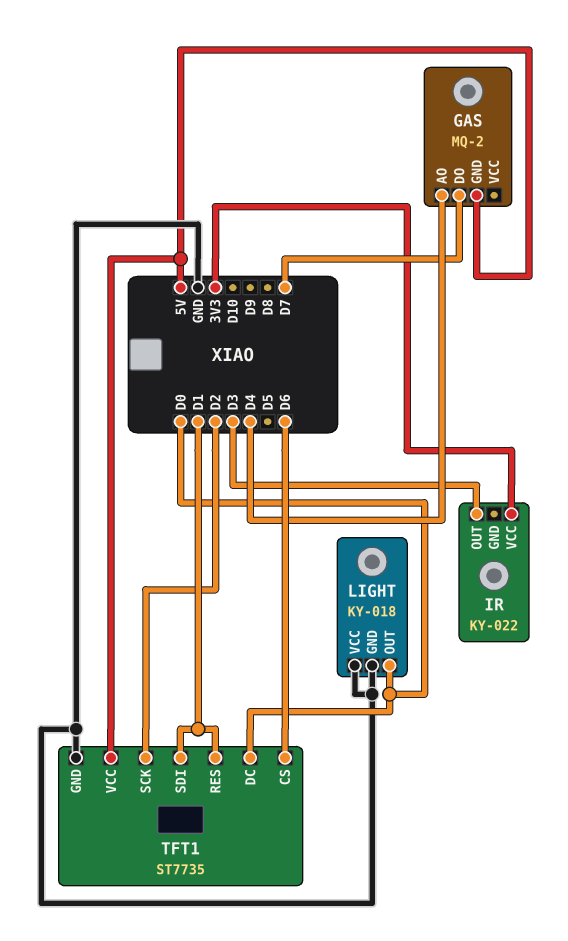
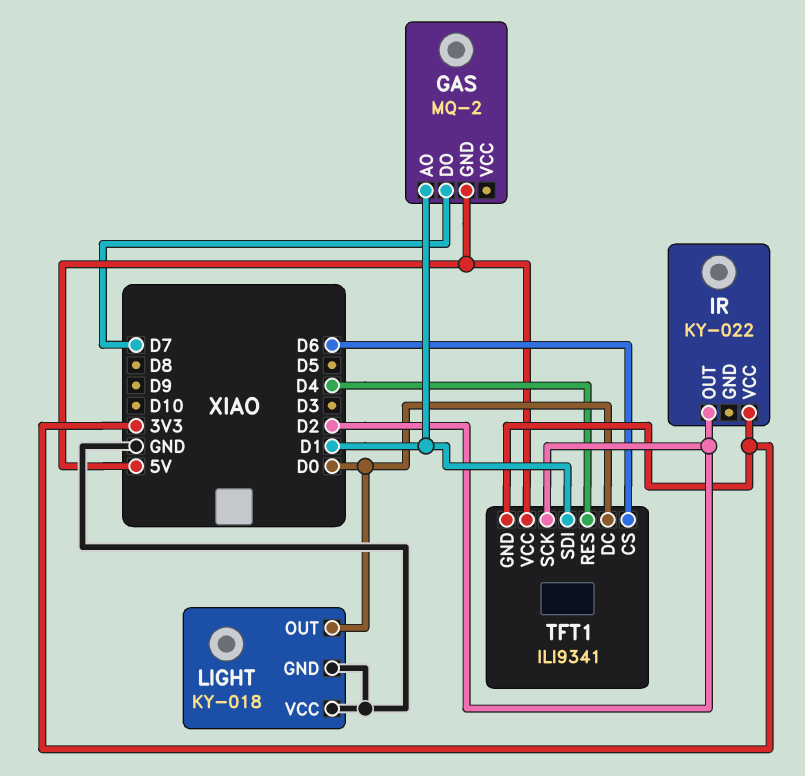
GAS pin AO: D4 -> D1
IR pin OUT: D3 -> D2
TFT1: ST7735 -> ILI9341
TFT1 pin GND: GND -> 3V3
TFT1 pin RES: D1 -> D4

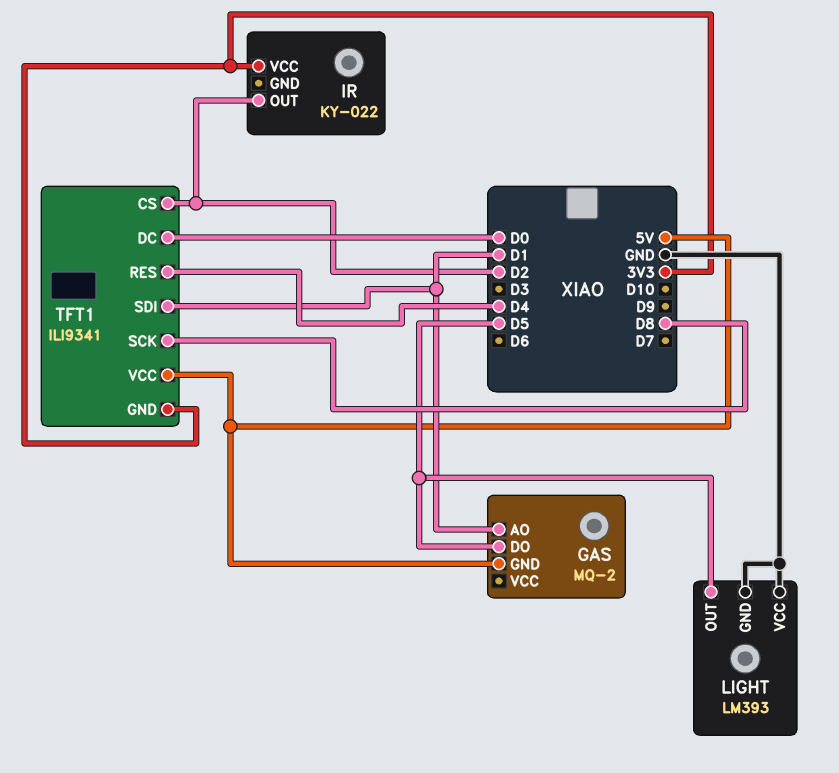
GAS pin DO: D7 -> D5
LIGHT: KY-018 -> LM393
LIGHT pin OUT: D0 -> D5
TFT1 pin CS: D6 -> D2
TFT1 pin SCK: D2 -> D8

